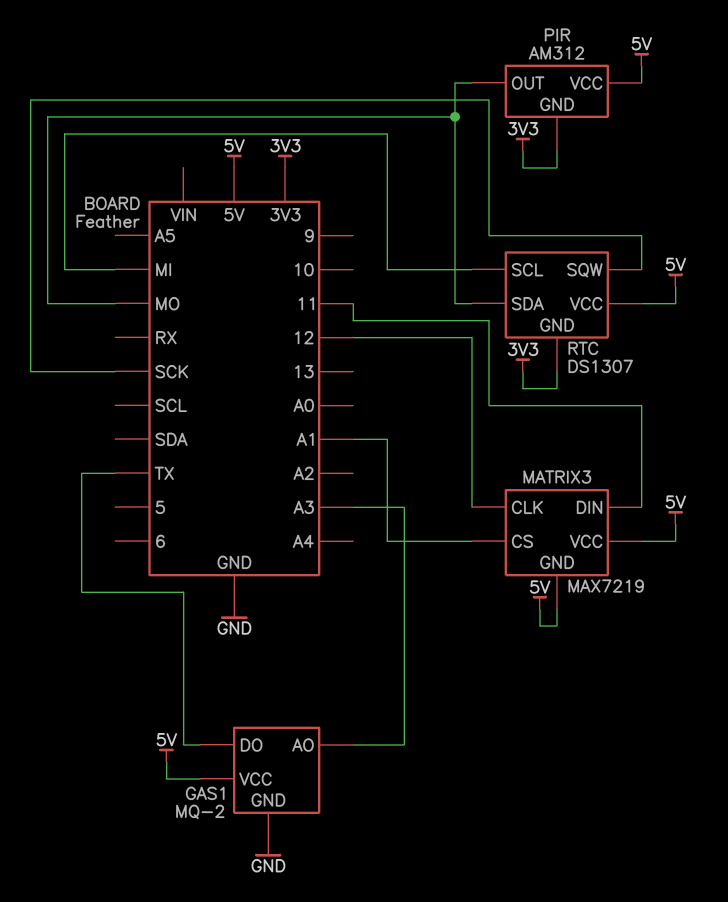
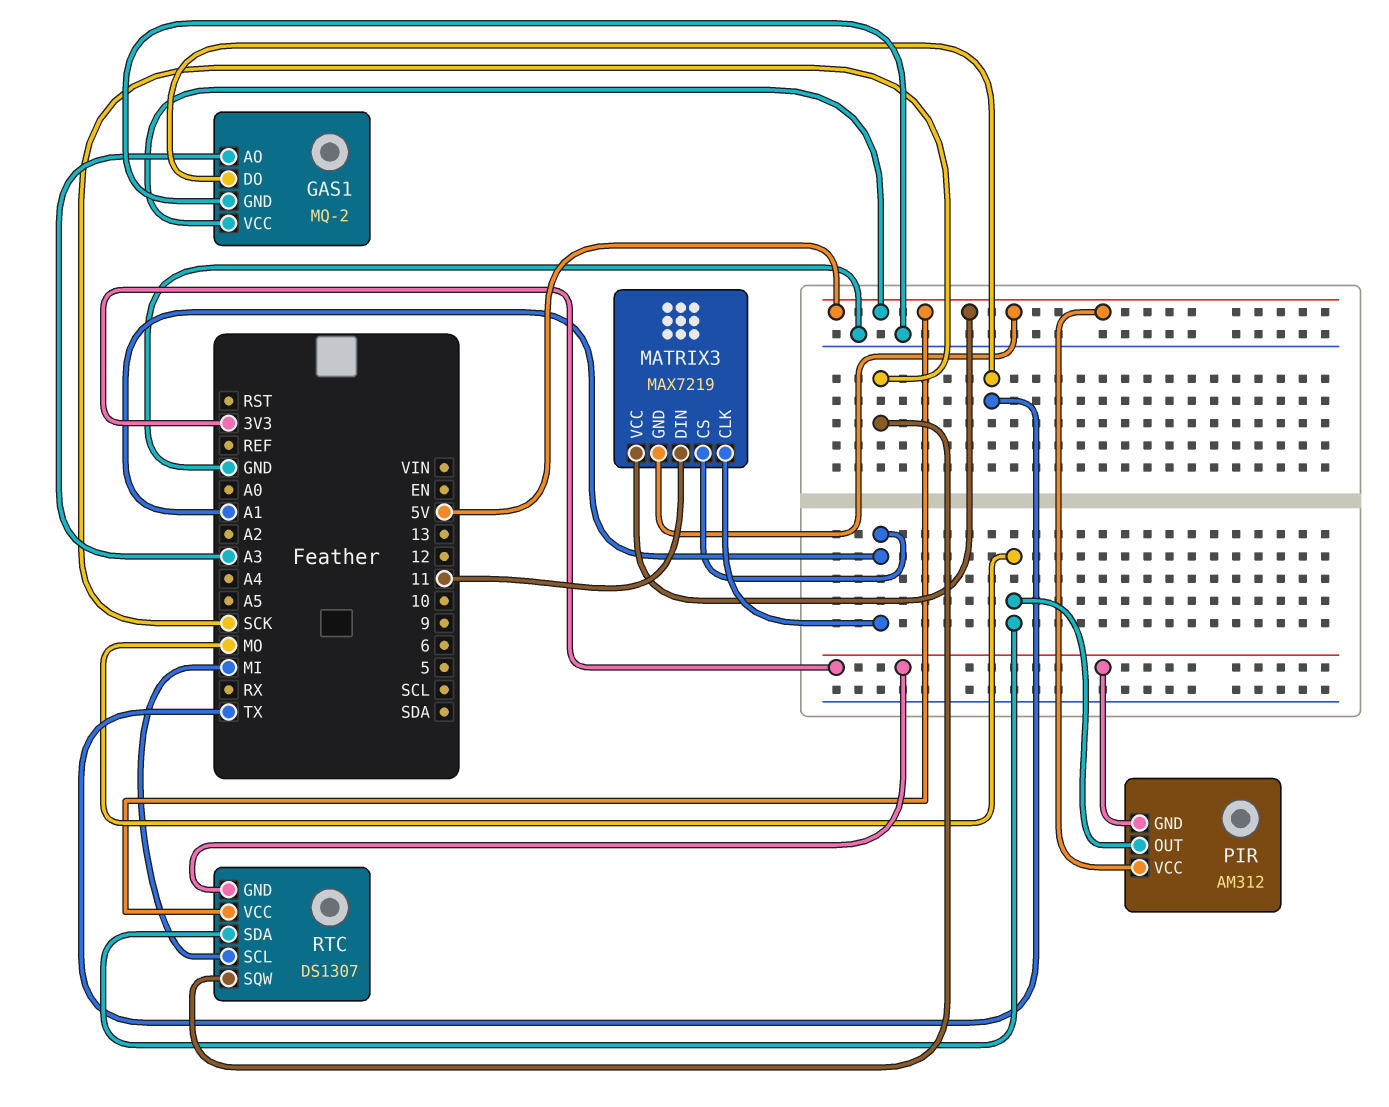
MATRIX3 pin CLK: 12 -> A1

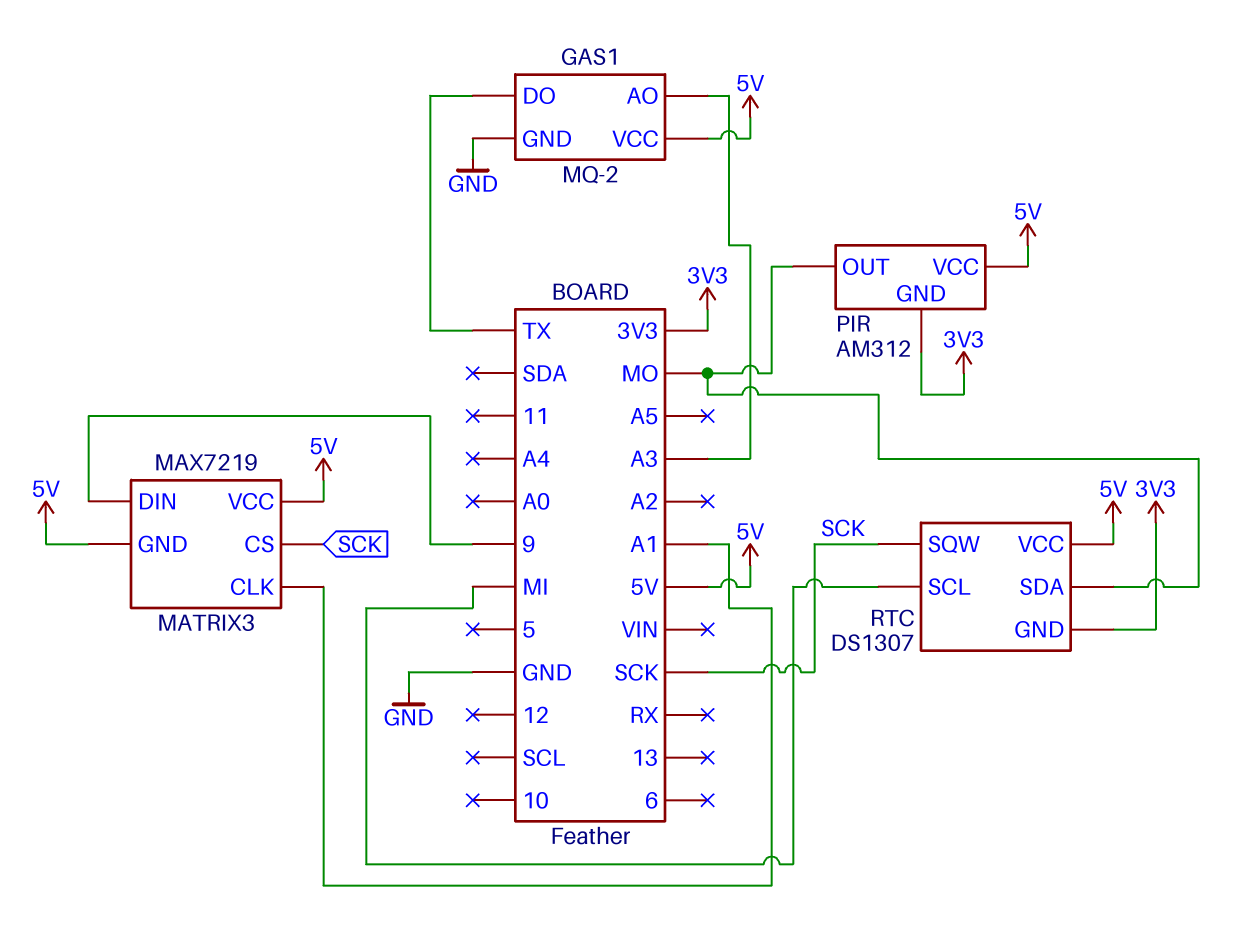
MATRIX3 pin CS: A1 -> SCK
MATRIX3 pin DIN: 11 -> 9

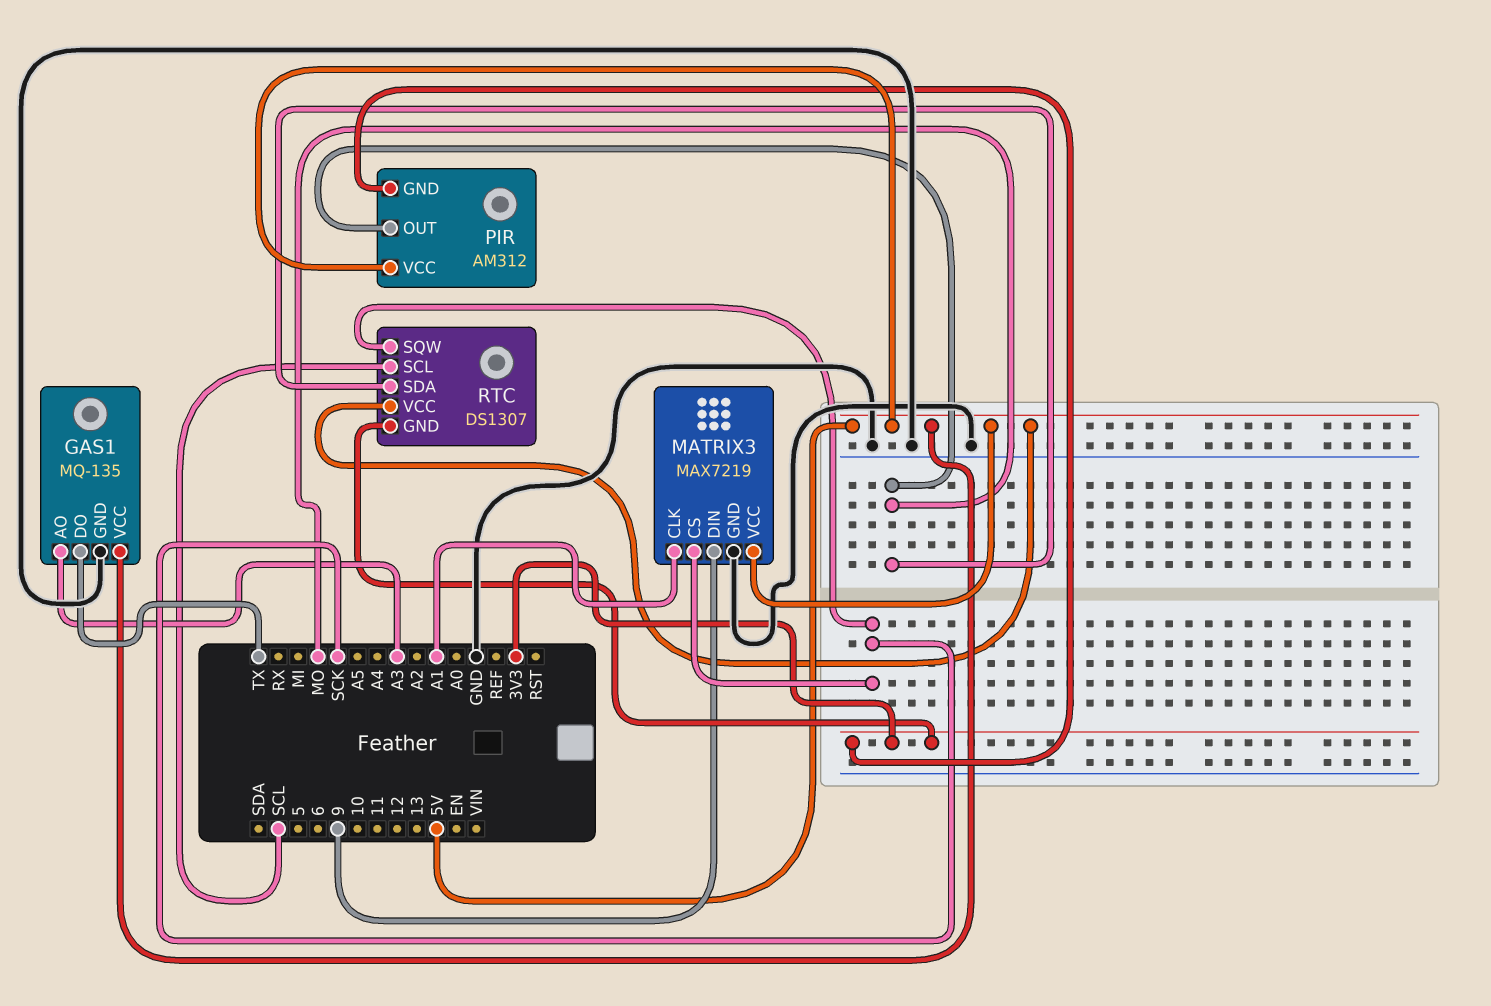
GAS1: MQ-2 -> MQ-135
MATRIX3 pin GND: 5V -> GND
RTC pin SCL: MI -> SCL

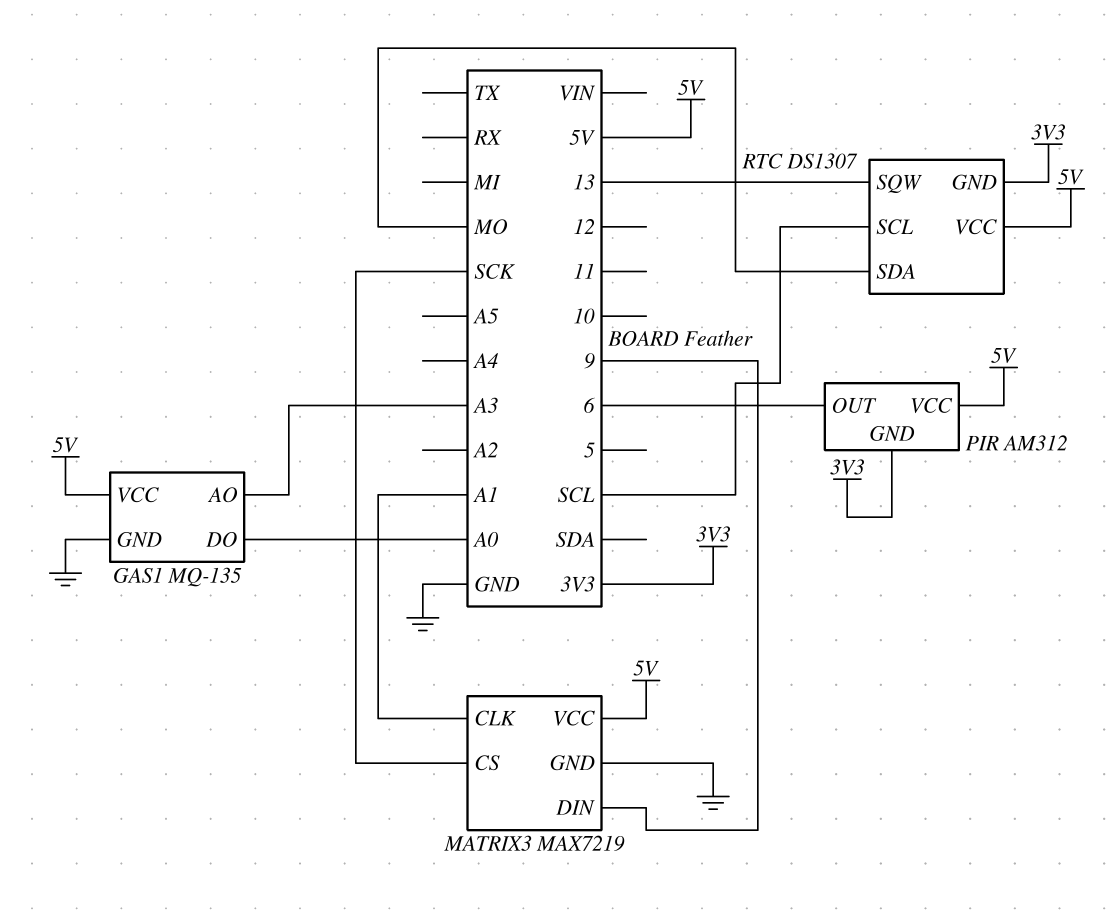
GAS1 pin DO: TX -> A0
PIR pin OUT: MO -> 6
RTC pin SQW: SCK -> 13

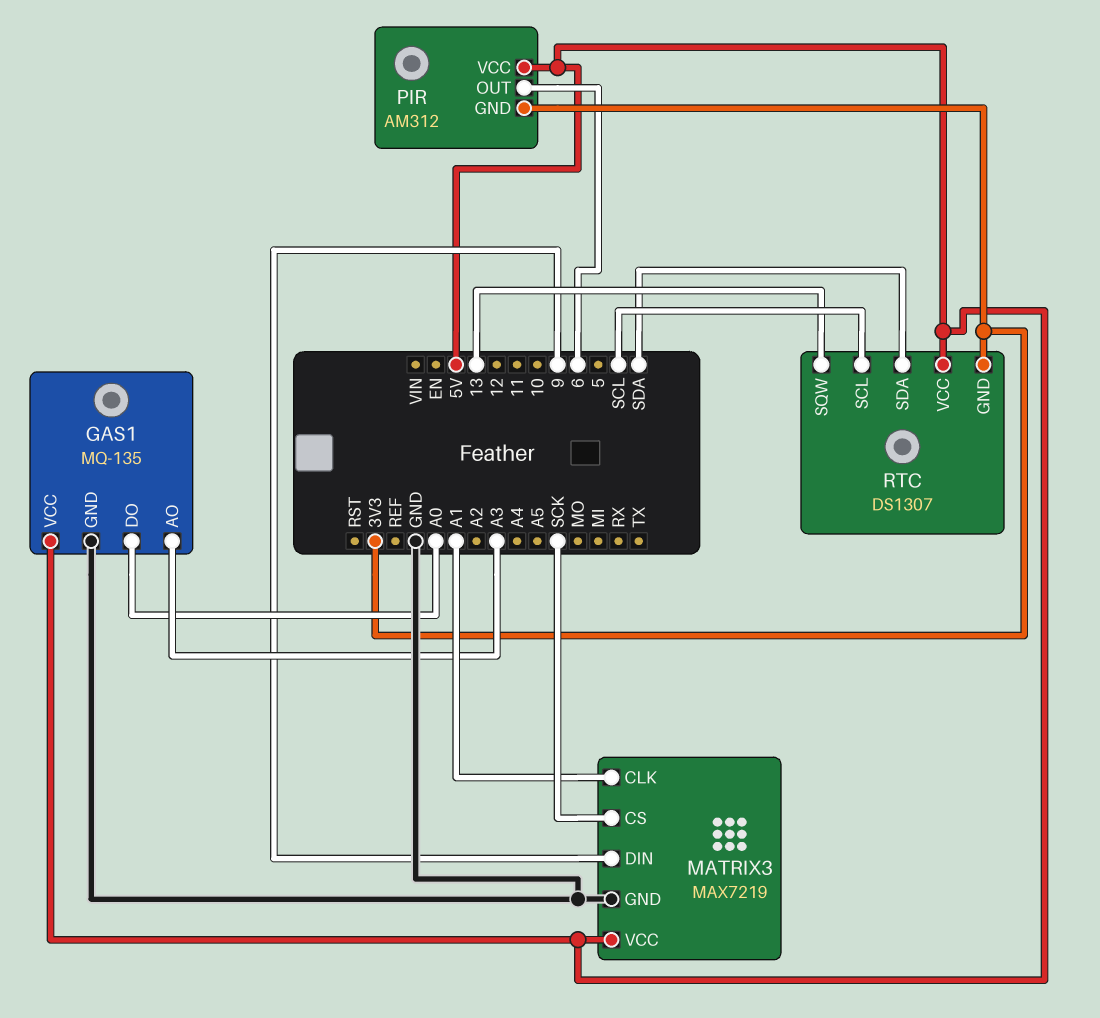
RTC pin SDA: MO -> SDA

